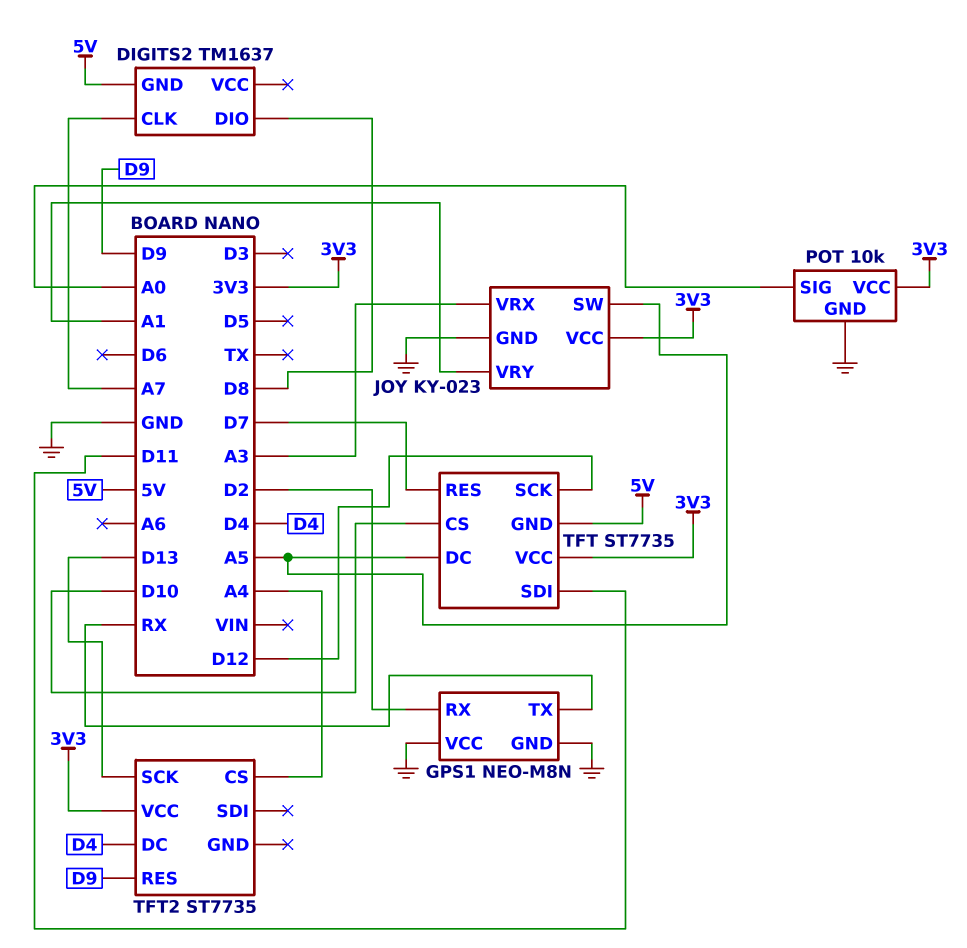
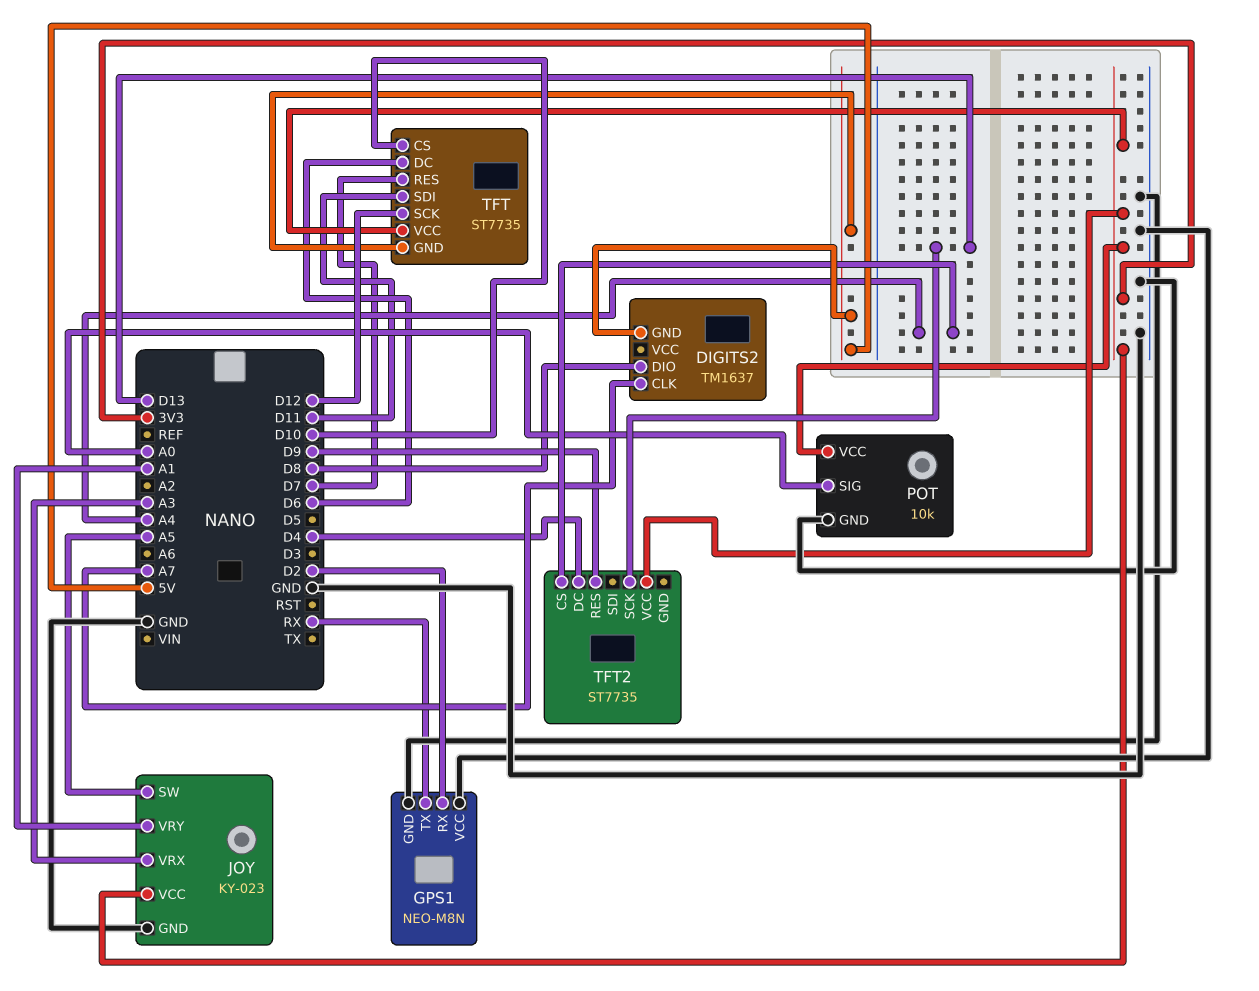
TFT pin DC: A5 -> D6

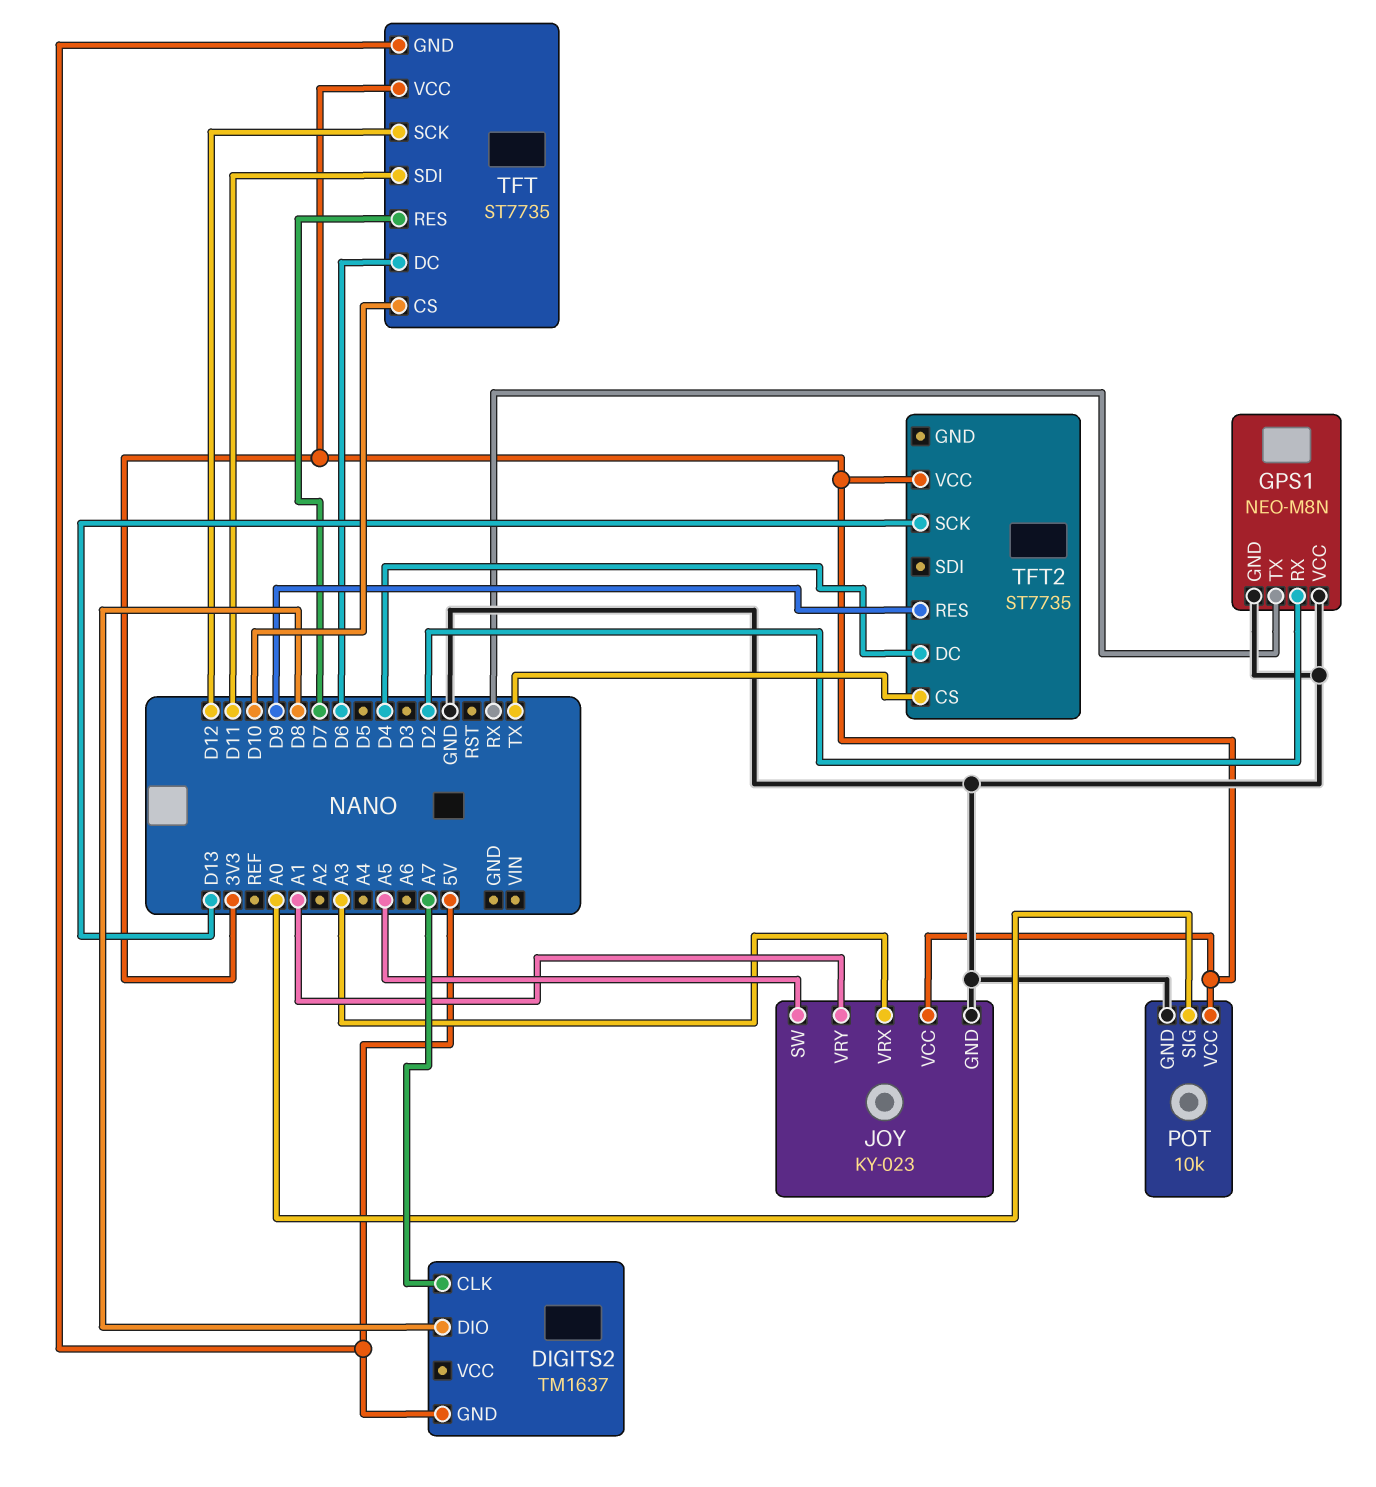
TFT2 pin CS: A4 -> TX

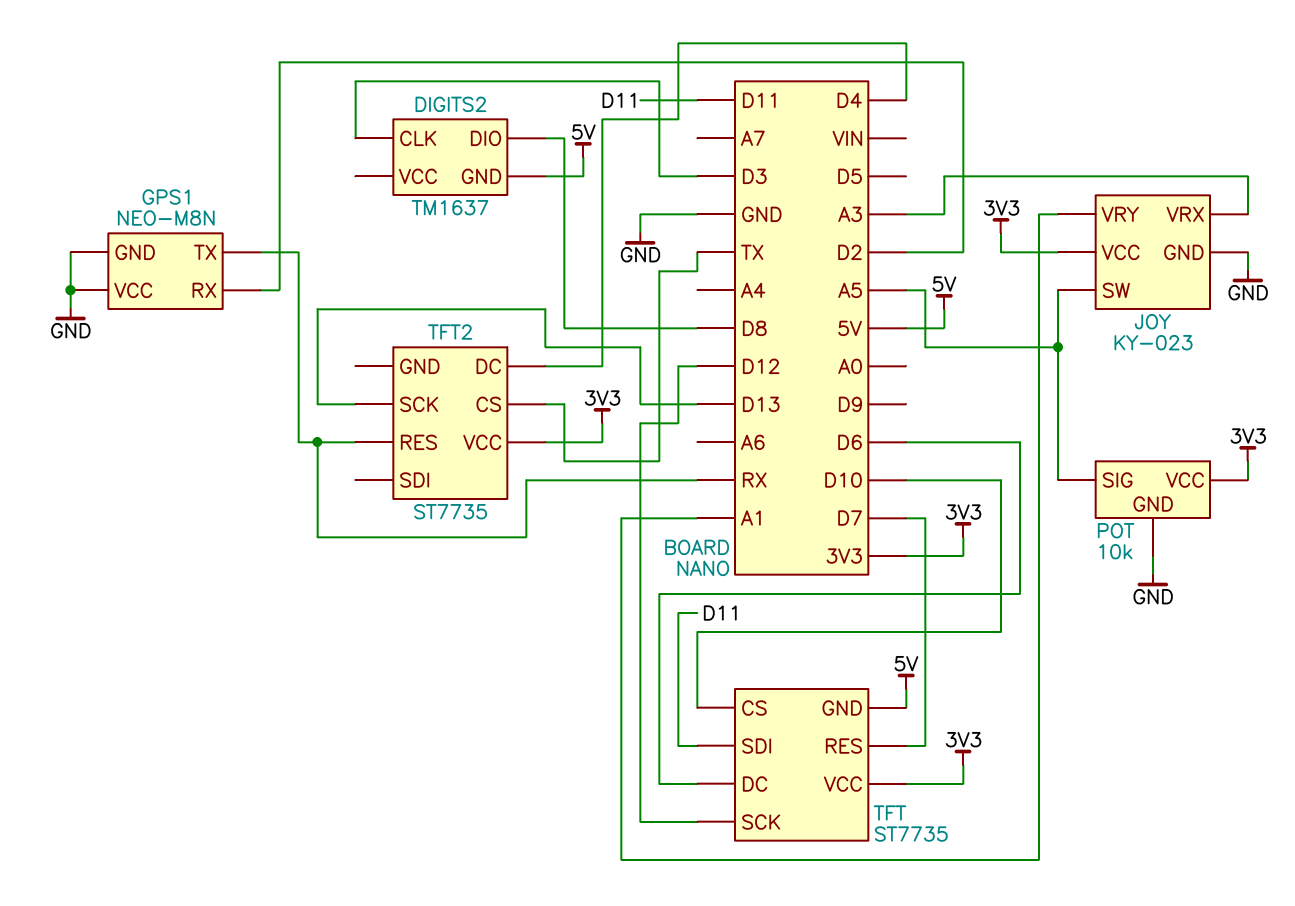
DIGITS2 pin CLK: A7 -> D3
POT pin SIG: A0 -> A5
TFT2 pin RES: D9 -> RX

